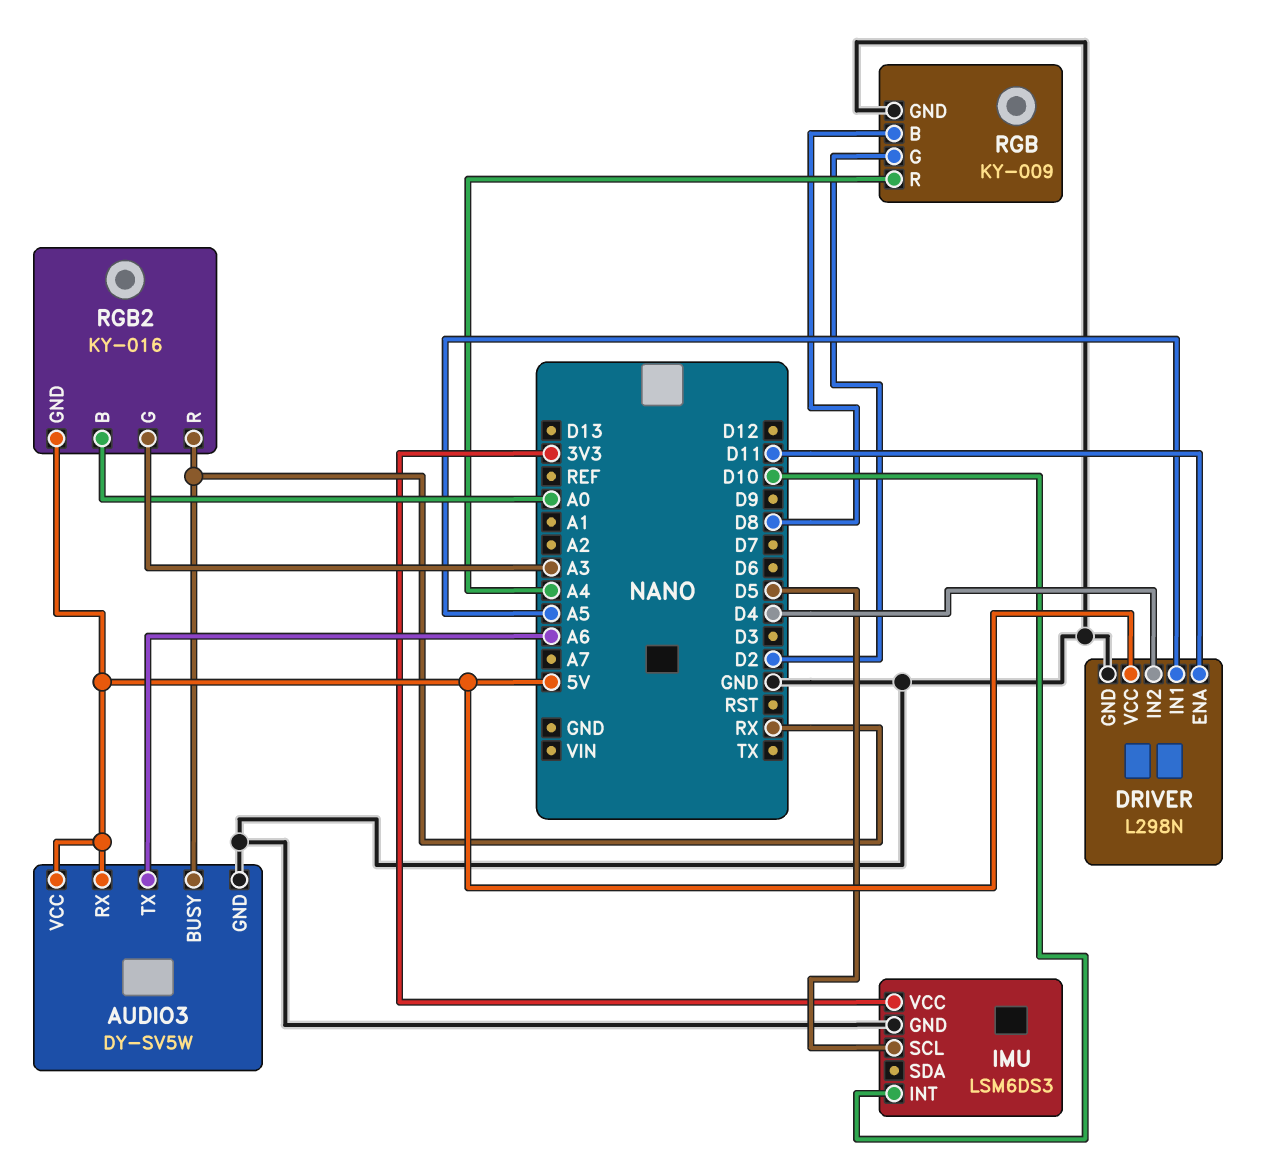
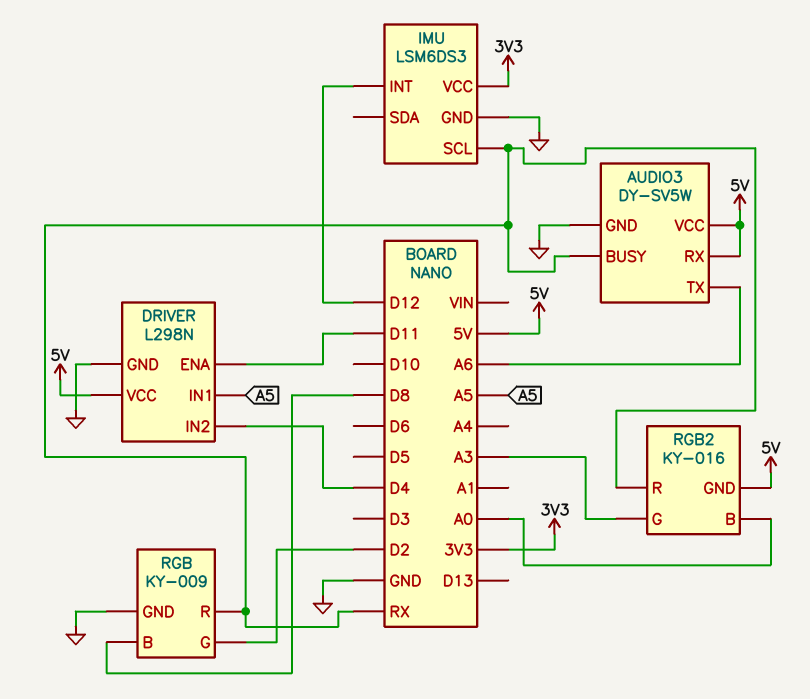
IMU pin INT: D10 -> D12
IMU pin SCL: D5 -> RX
RGB pin R: A4 -> RX

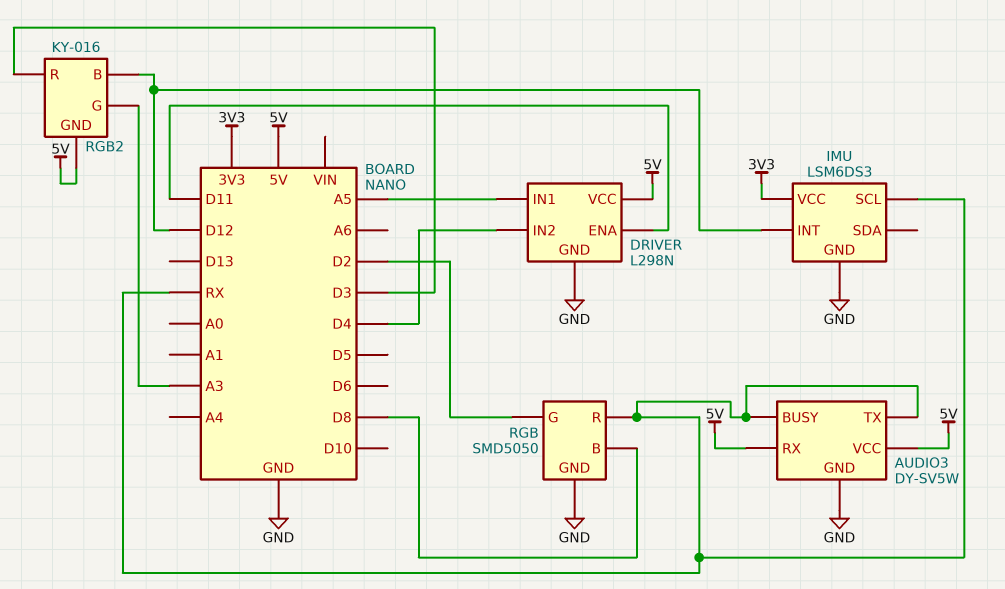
AUDIO3 pin TX: A6 -> RX
RGB: KY-009 -> SMD5050
RGB2 pin B: A0 -> D12
RGB2 pin R: RX -> D3

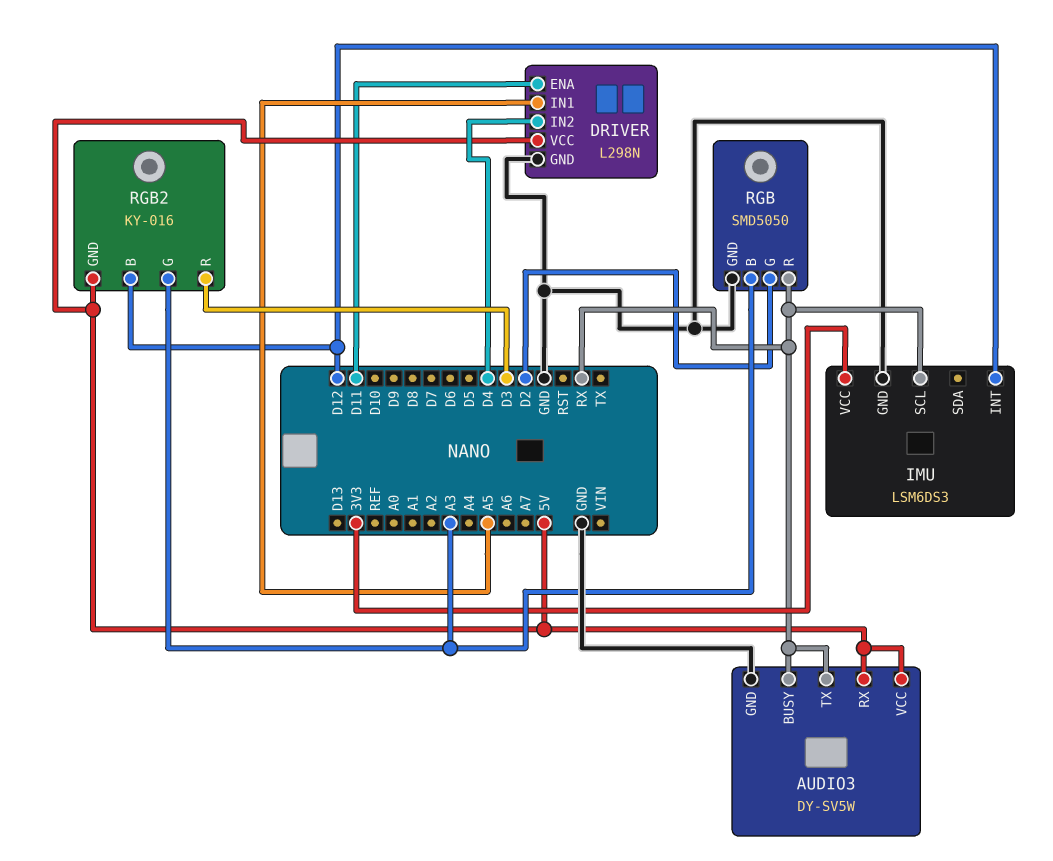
RGB pin B: D8 -> A3

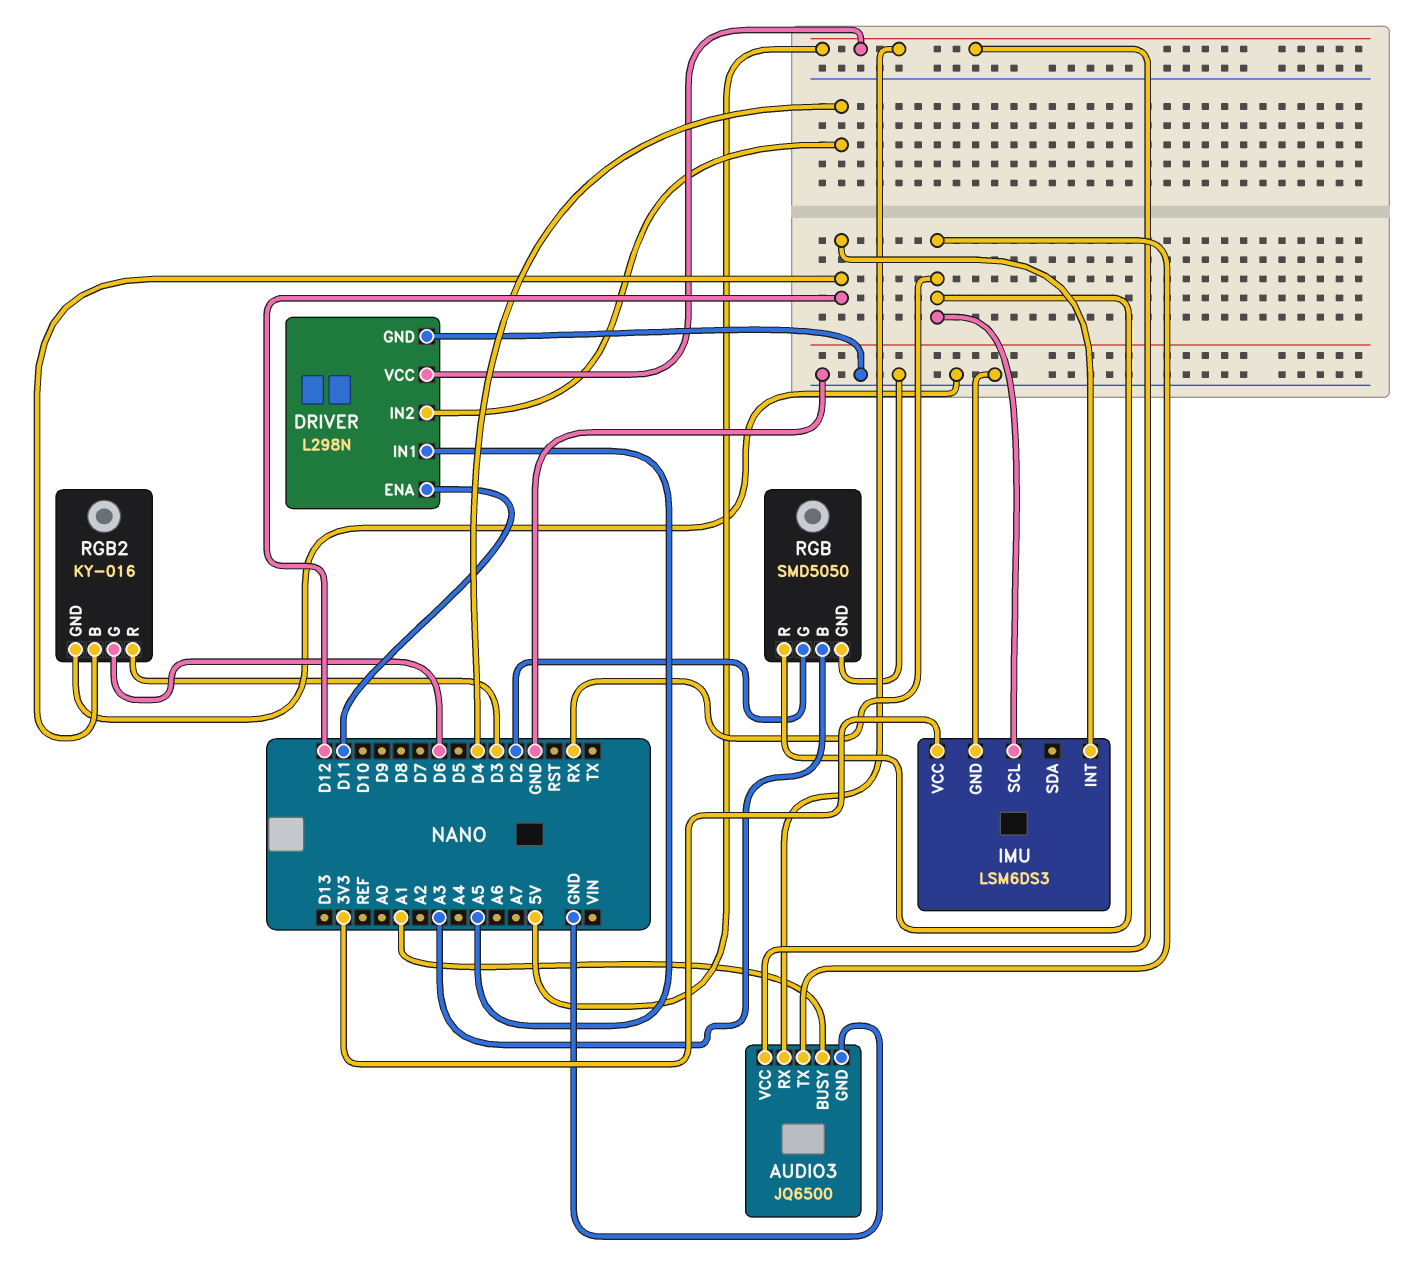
AUDIO3: DY-SV5W -> JQ6500
AUDIO3 pin BUSY: RX -> A1
RGB2 pin G: A3 -> D6
RGB2 pin GND: 5V -> GND

